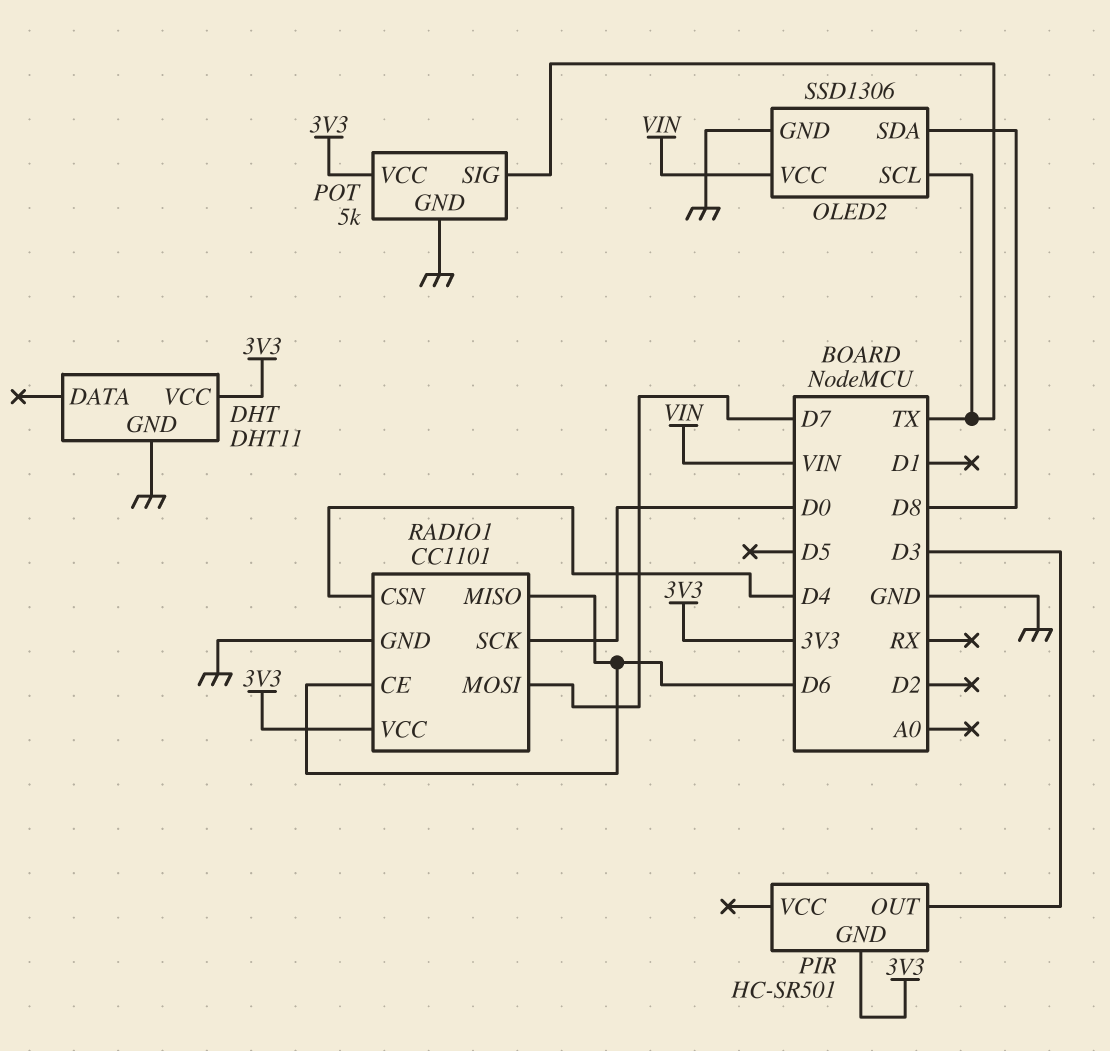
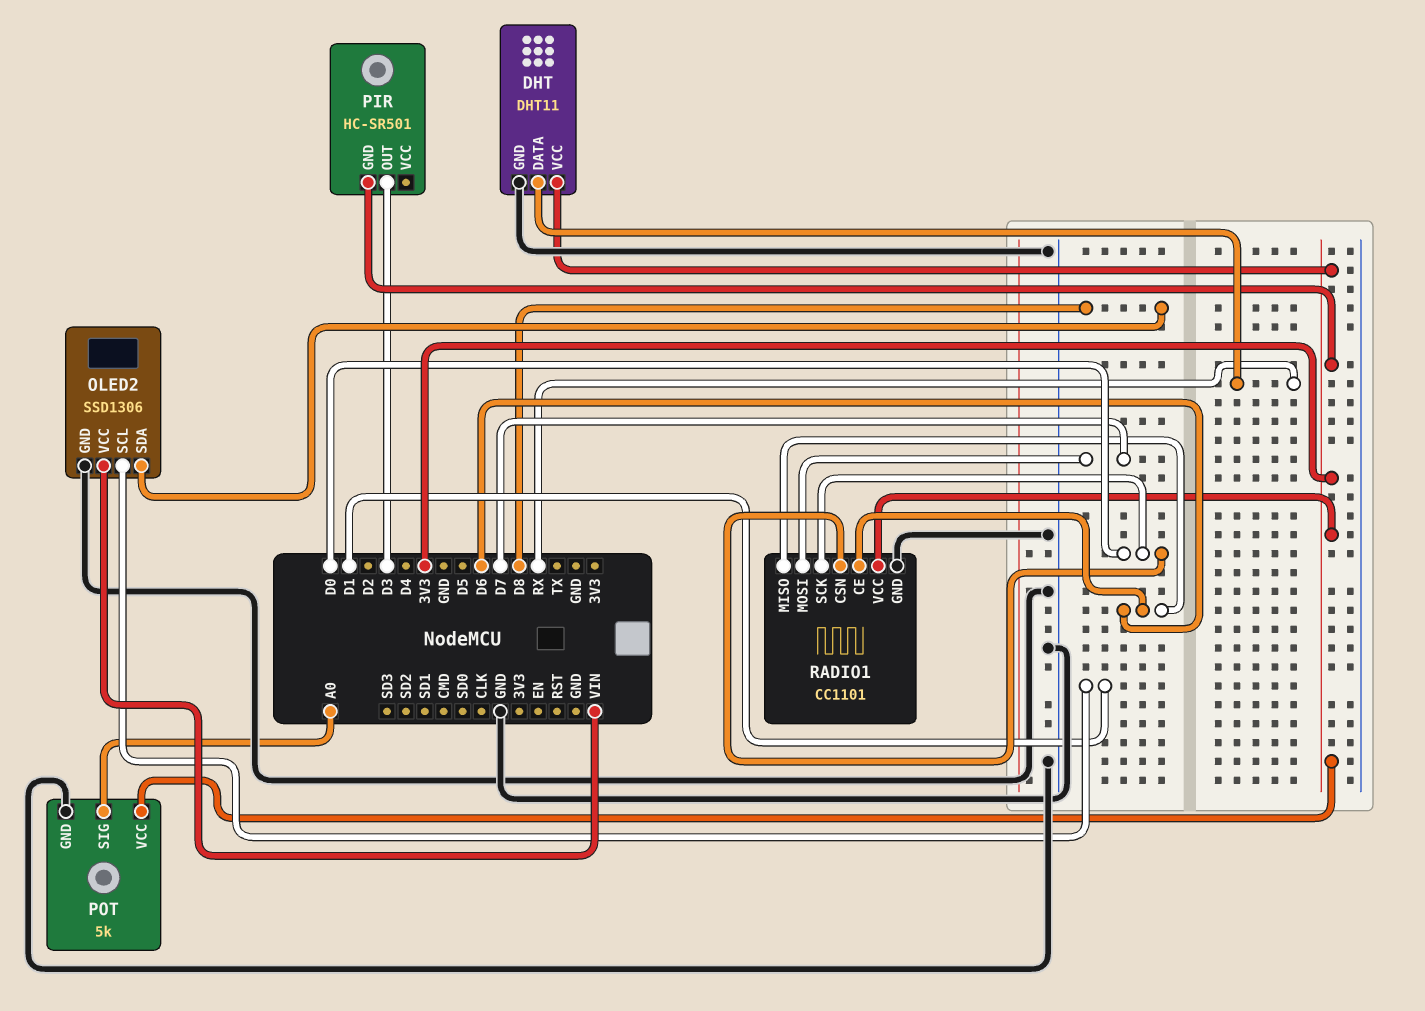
DHT pin DATA: none -> RX
OLED2 pin SCL: TX -> D1
POT pin SIG: TX -> A0
RADIO1 pin CSN: D4 -> D0

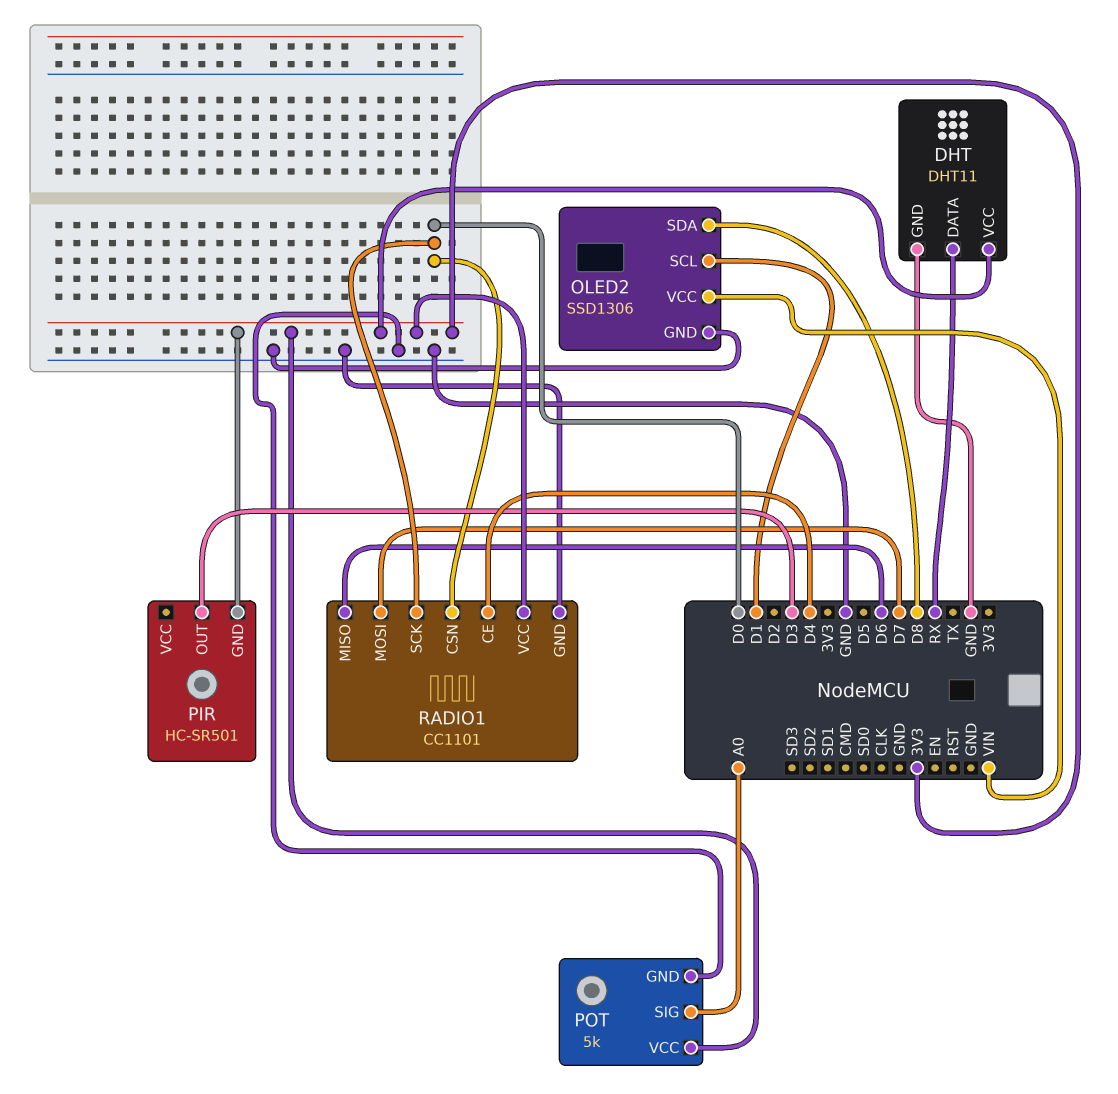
RADIO1 pin CE: D6 -> D4

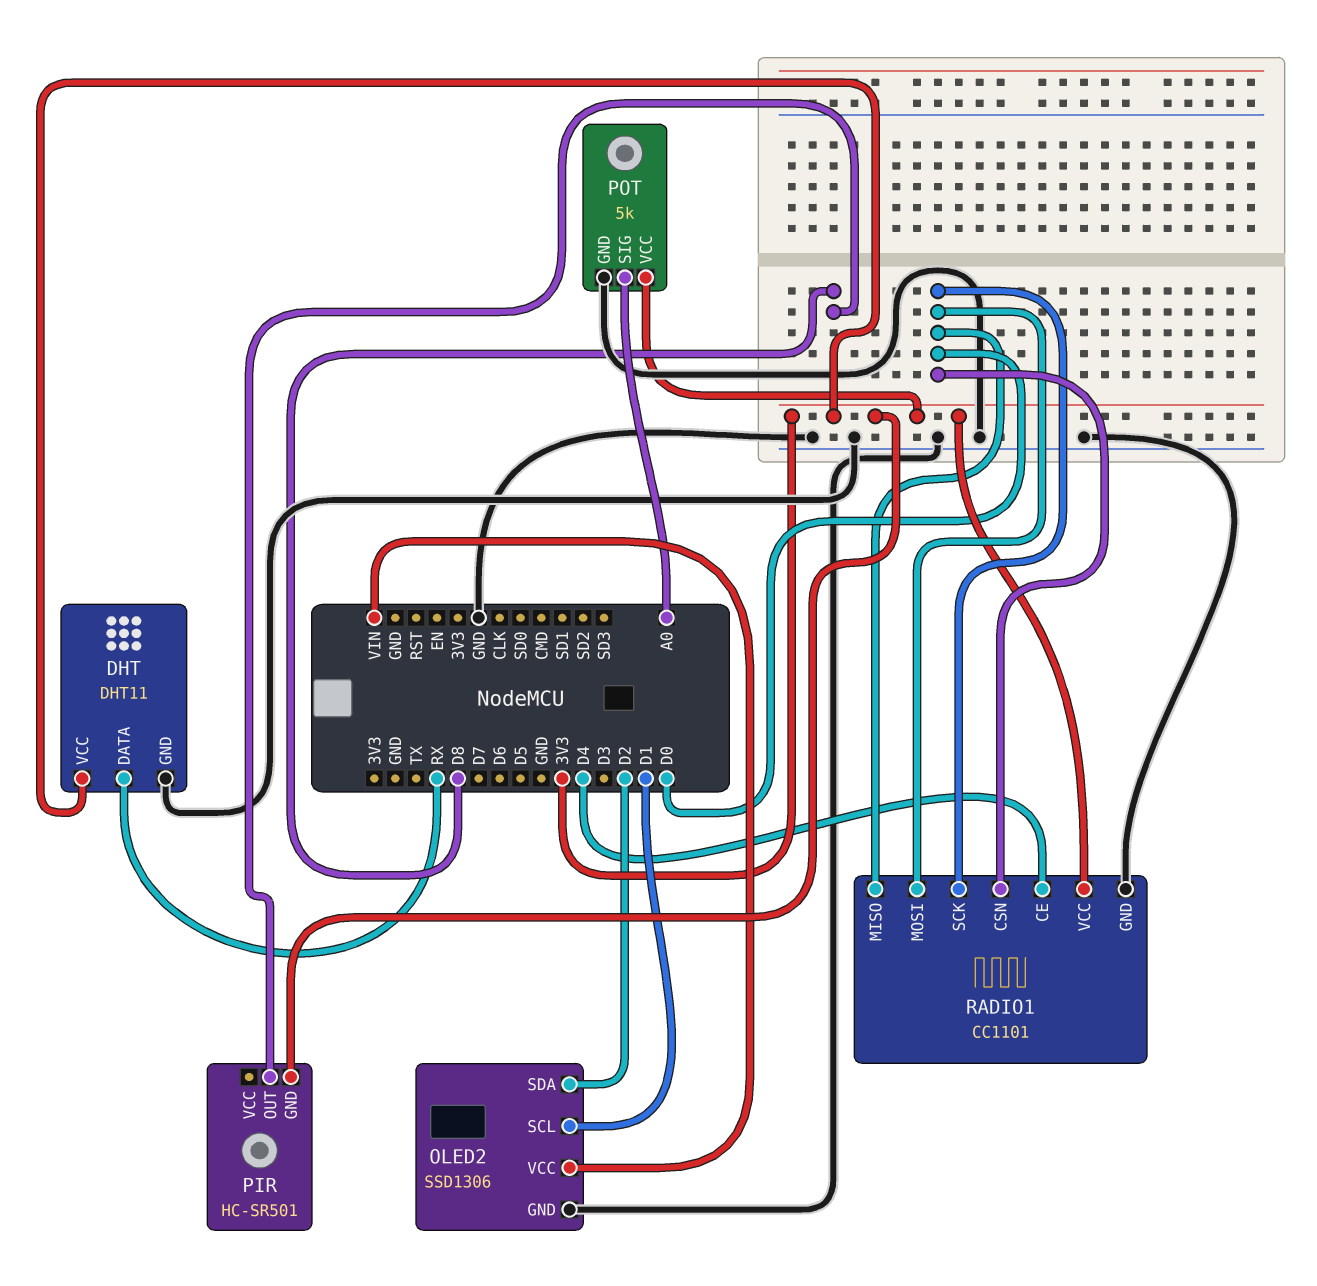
OLED2 pin SDA: D8 -> D2
PIR pin OUT: D3 -> D8
RADIO1 pin MISO: D6 -> D0
RADIO1 pin MOSI: D7 -> D0

